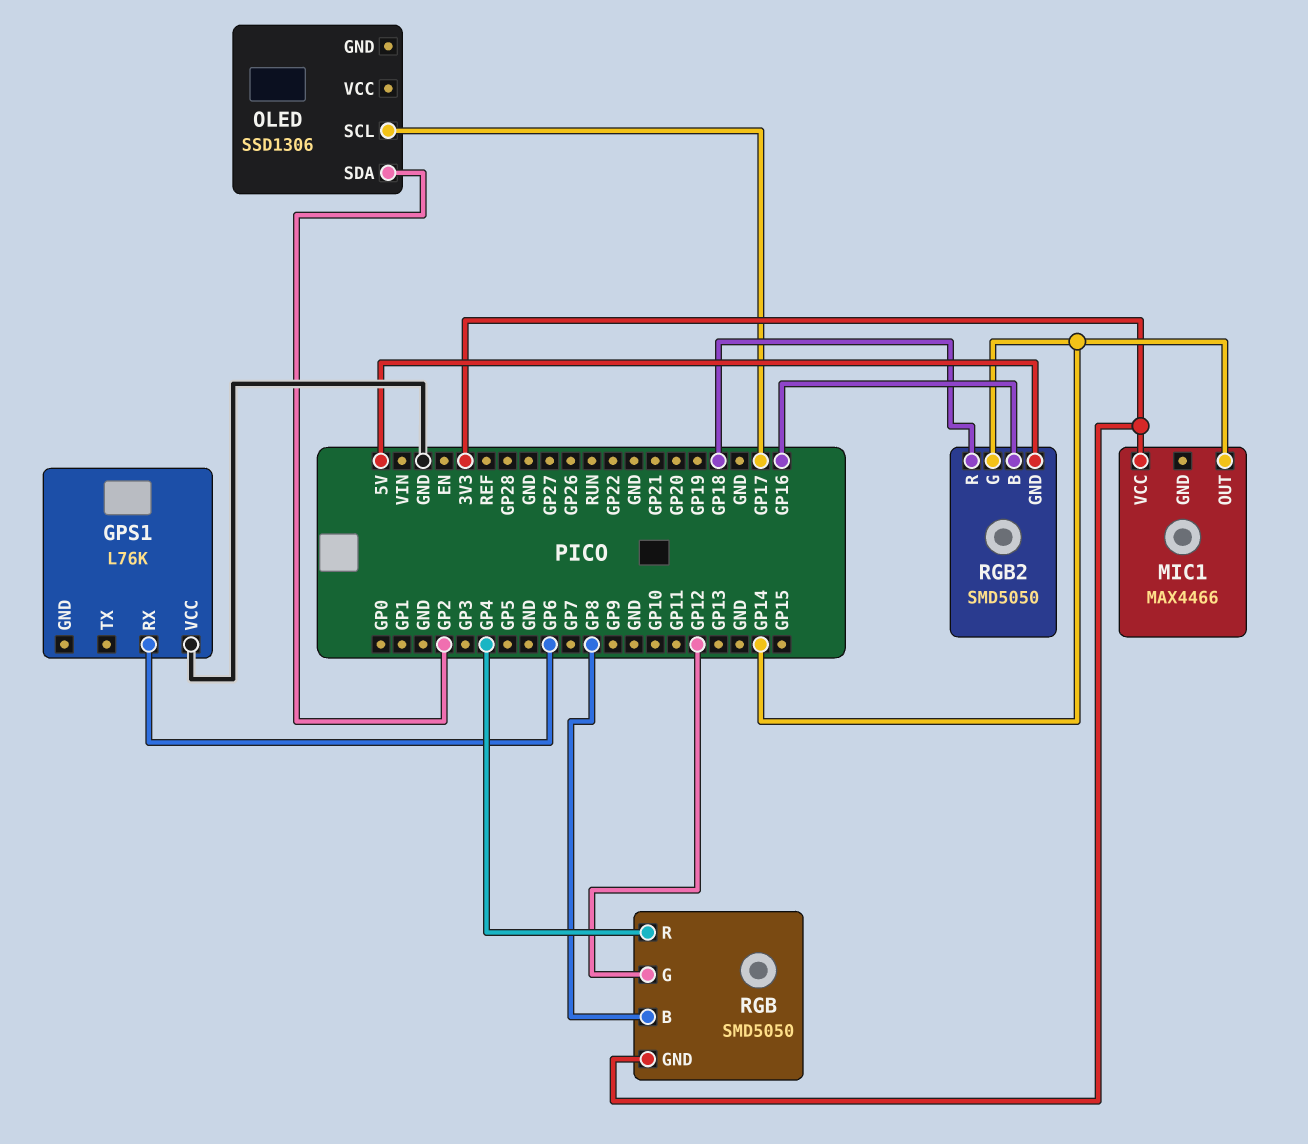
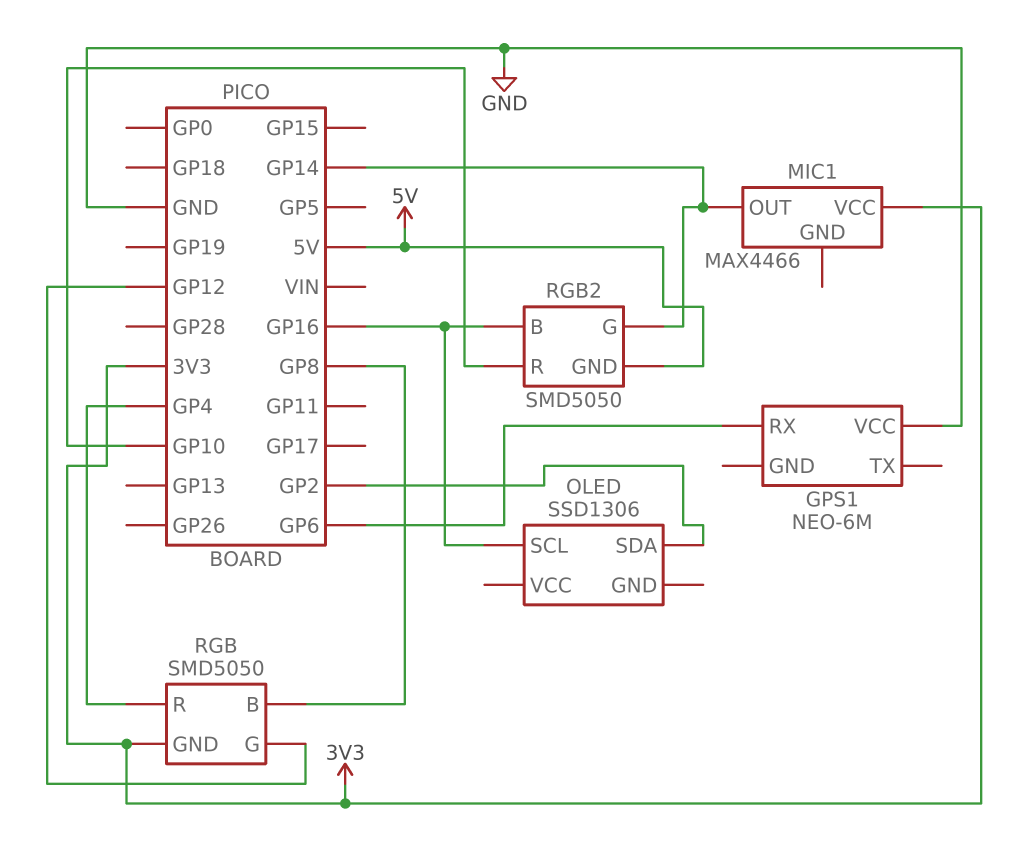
GPS1: L76K -> NEO-6M
OLED pin SCL: GP17 -> GP16
RGB2 pin R: GP18 -> GP10

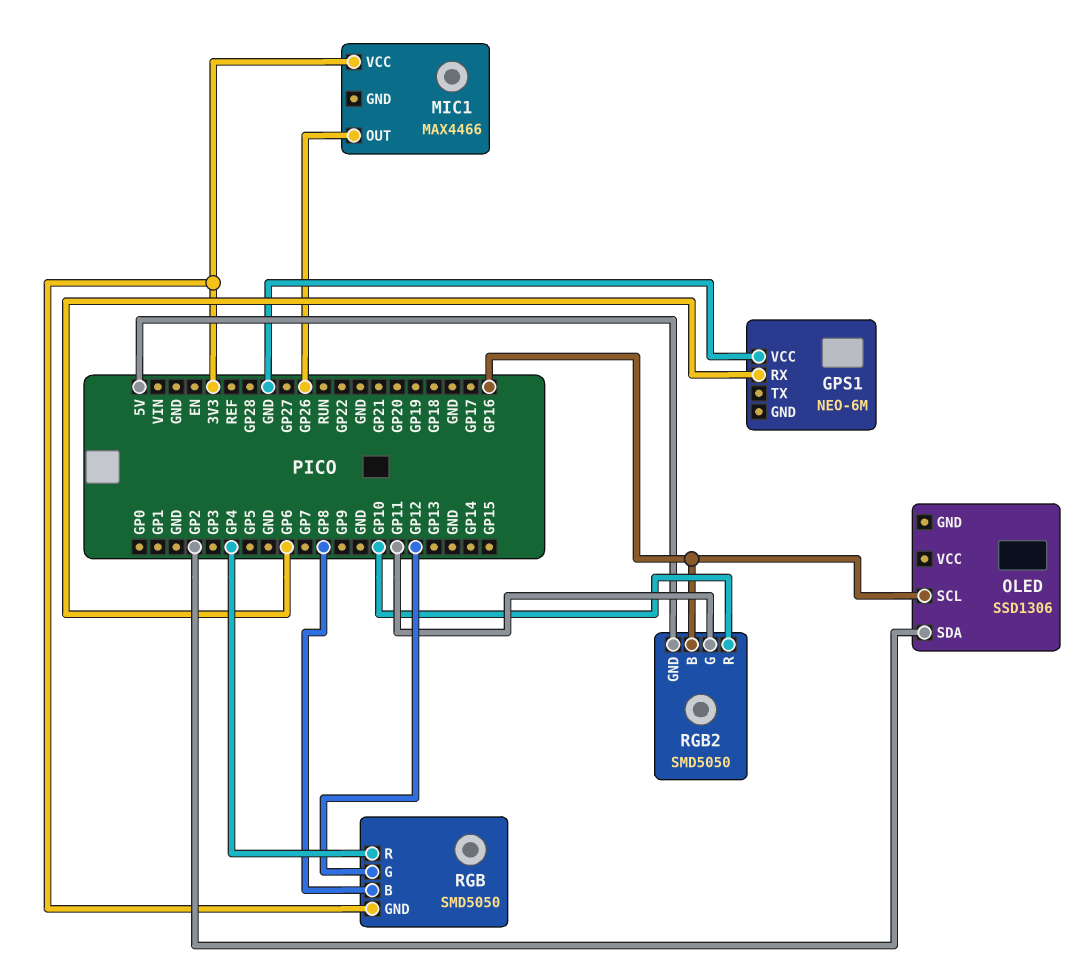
MIC1 pin OUT: GP14 -> GP26
RGB2 pin G: GP14 -> GP11

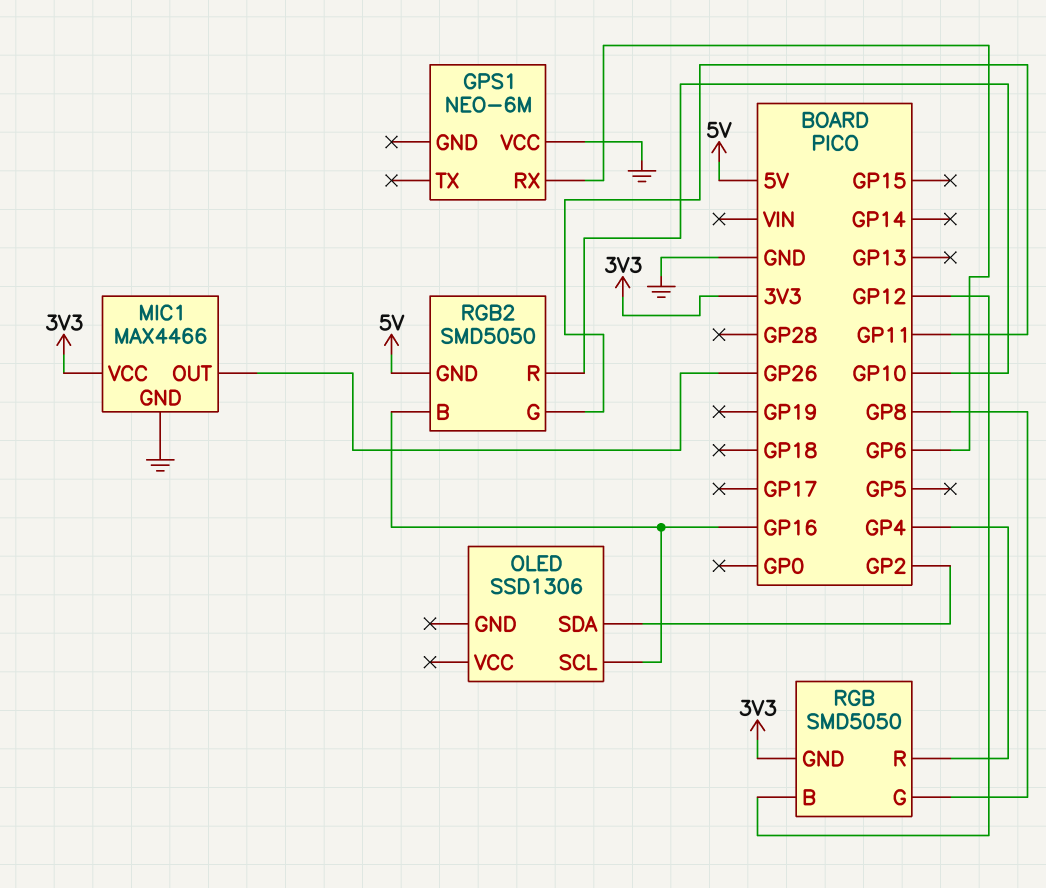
MIC1 pin GND: none -> GND
RGB pin B: GP8 -> GP12
RGB pin G: GP12 -> GP8

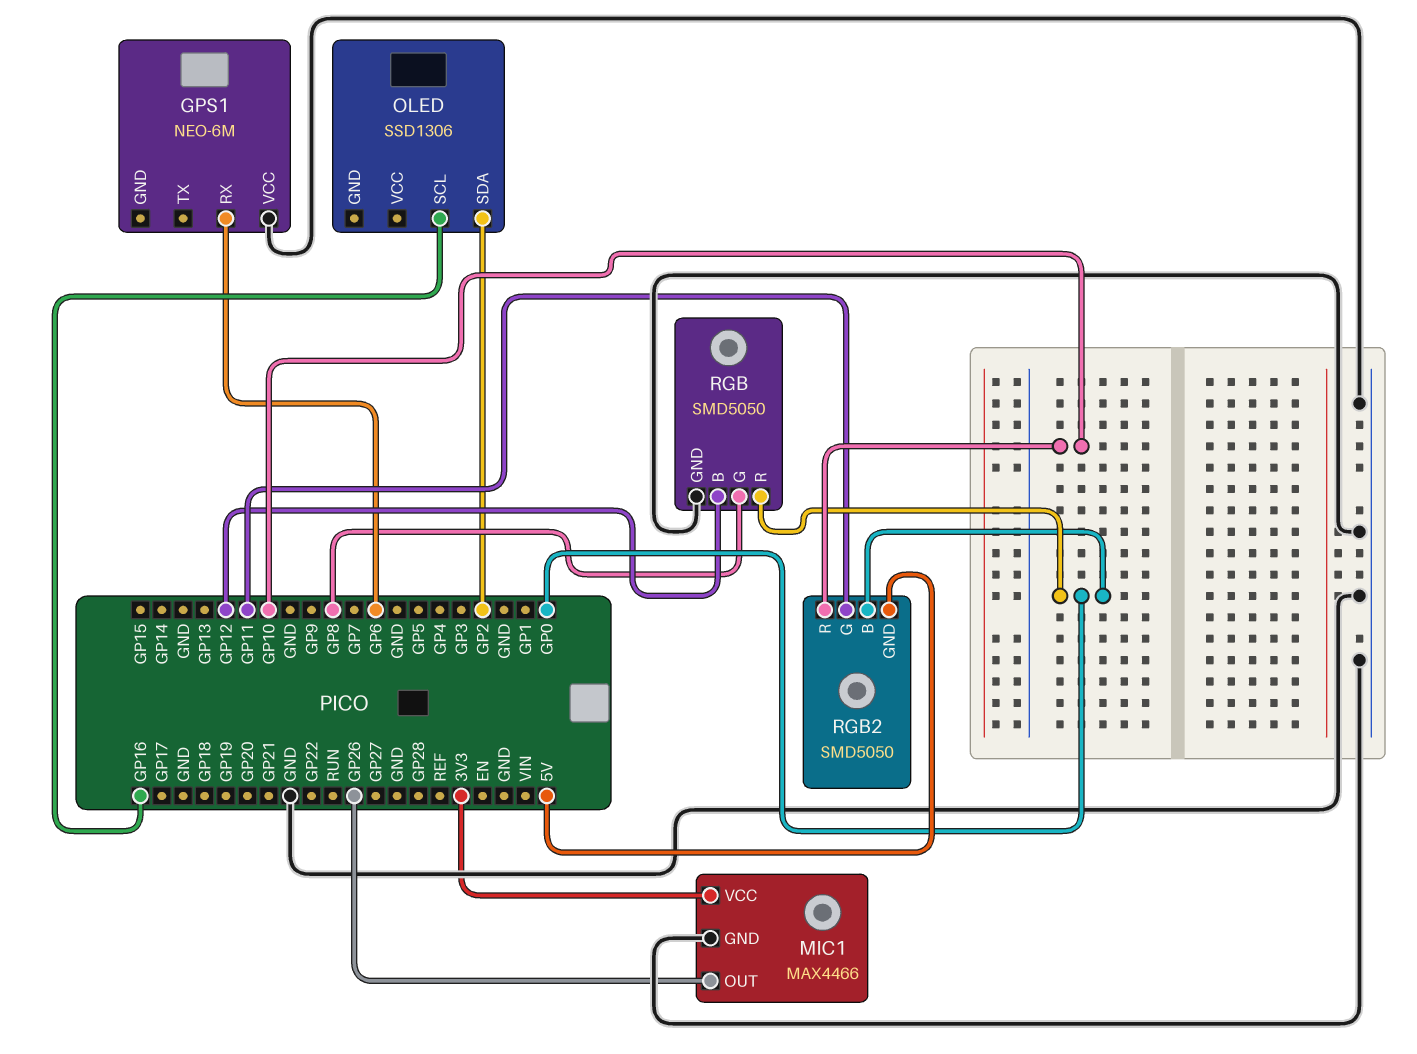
RGB pin GND: 3V3 -> GND
RGB pin R: GP4 -> GP0
RGB2 pin B: GP16 -> GP0

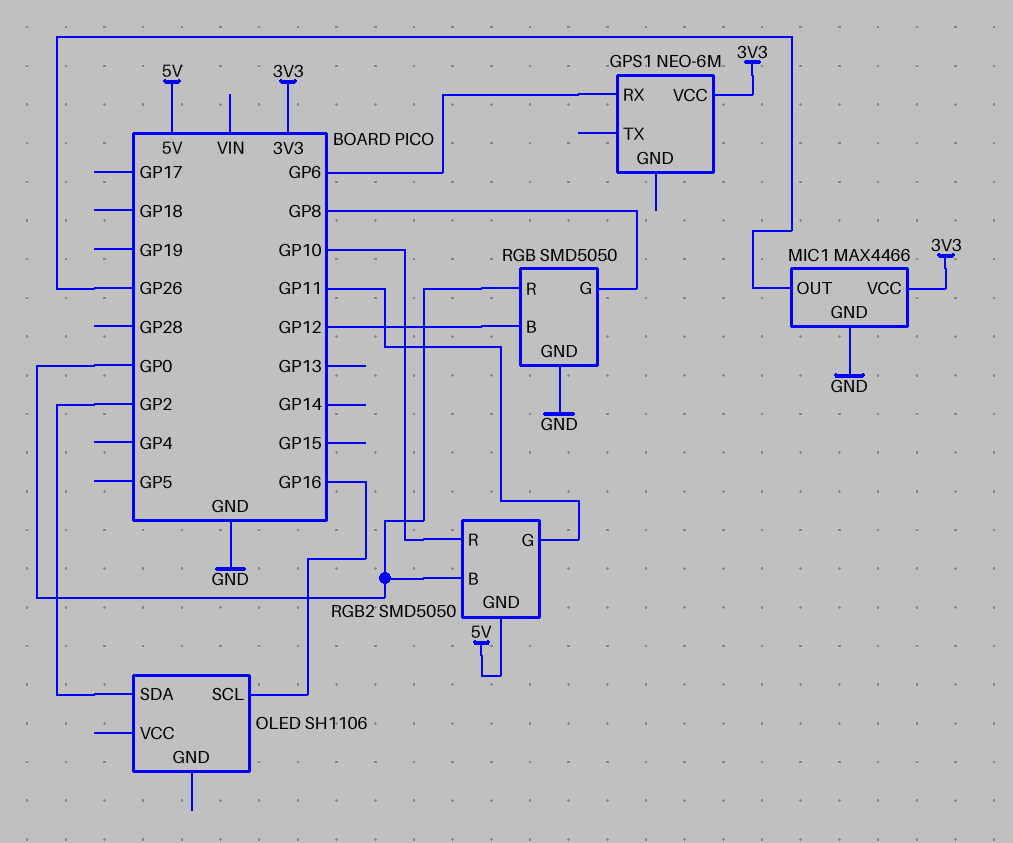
GPS1 pin VCC: GND -> 3V3
OLED: SSD1306 -> SH1106

